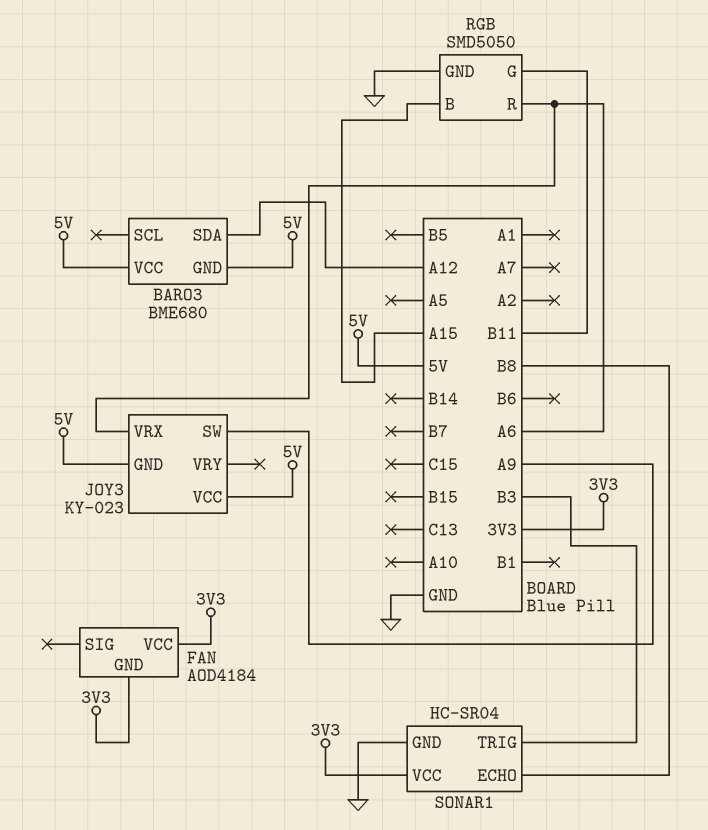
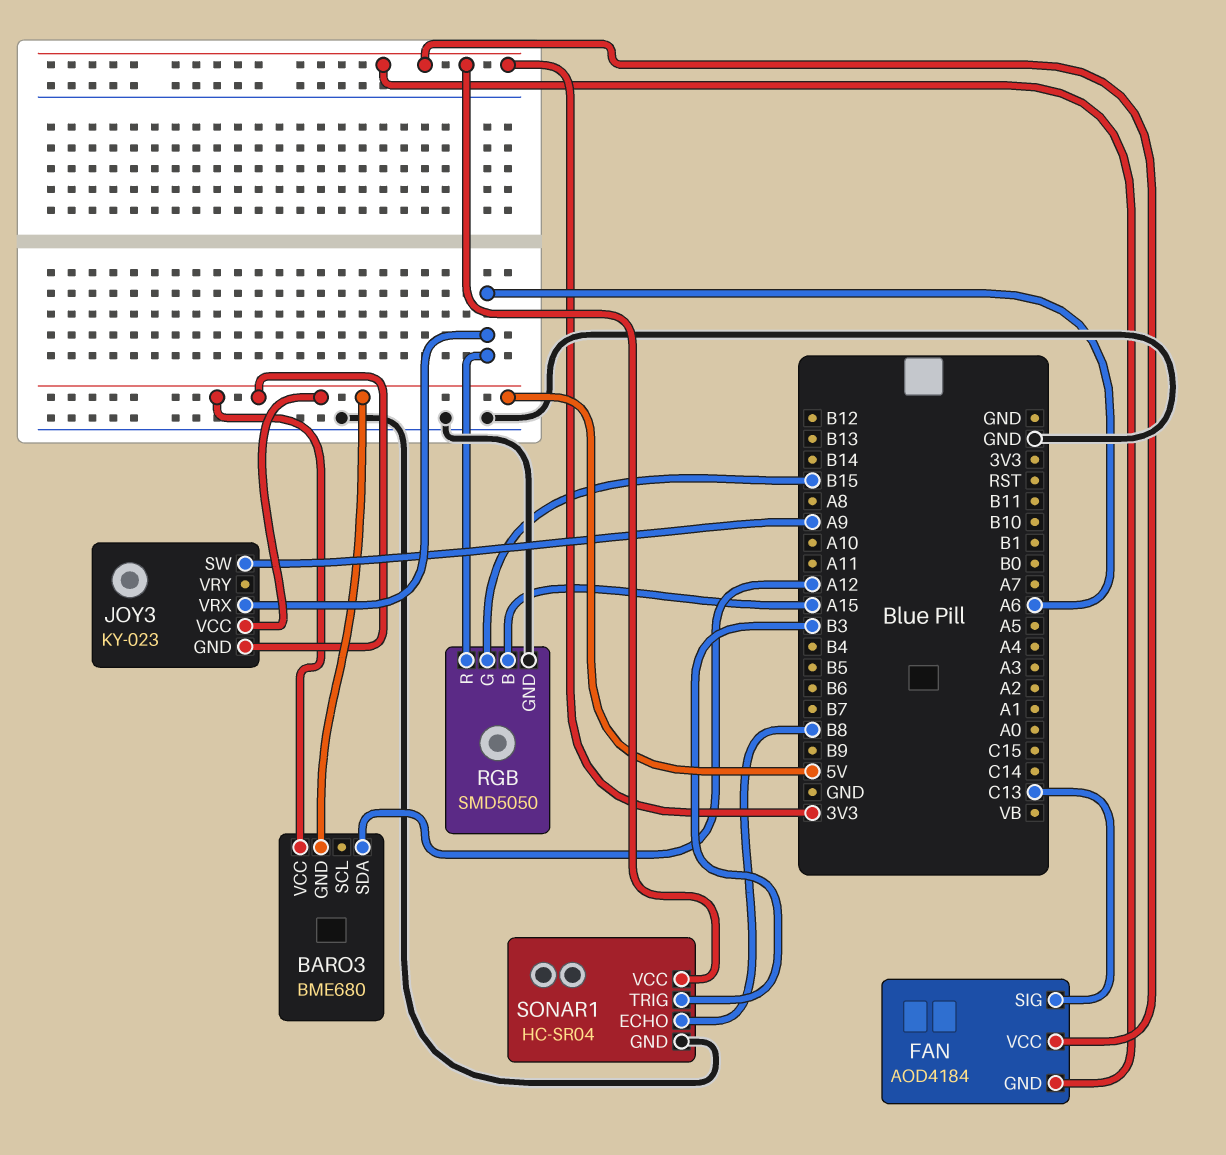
FAN pin SIG: none -> C13
RGB pin G: B11 -> B15

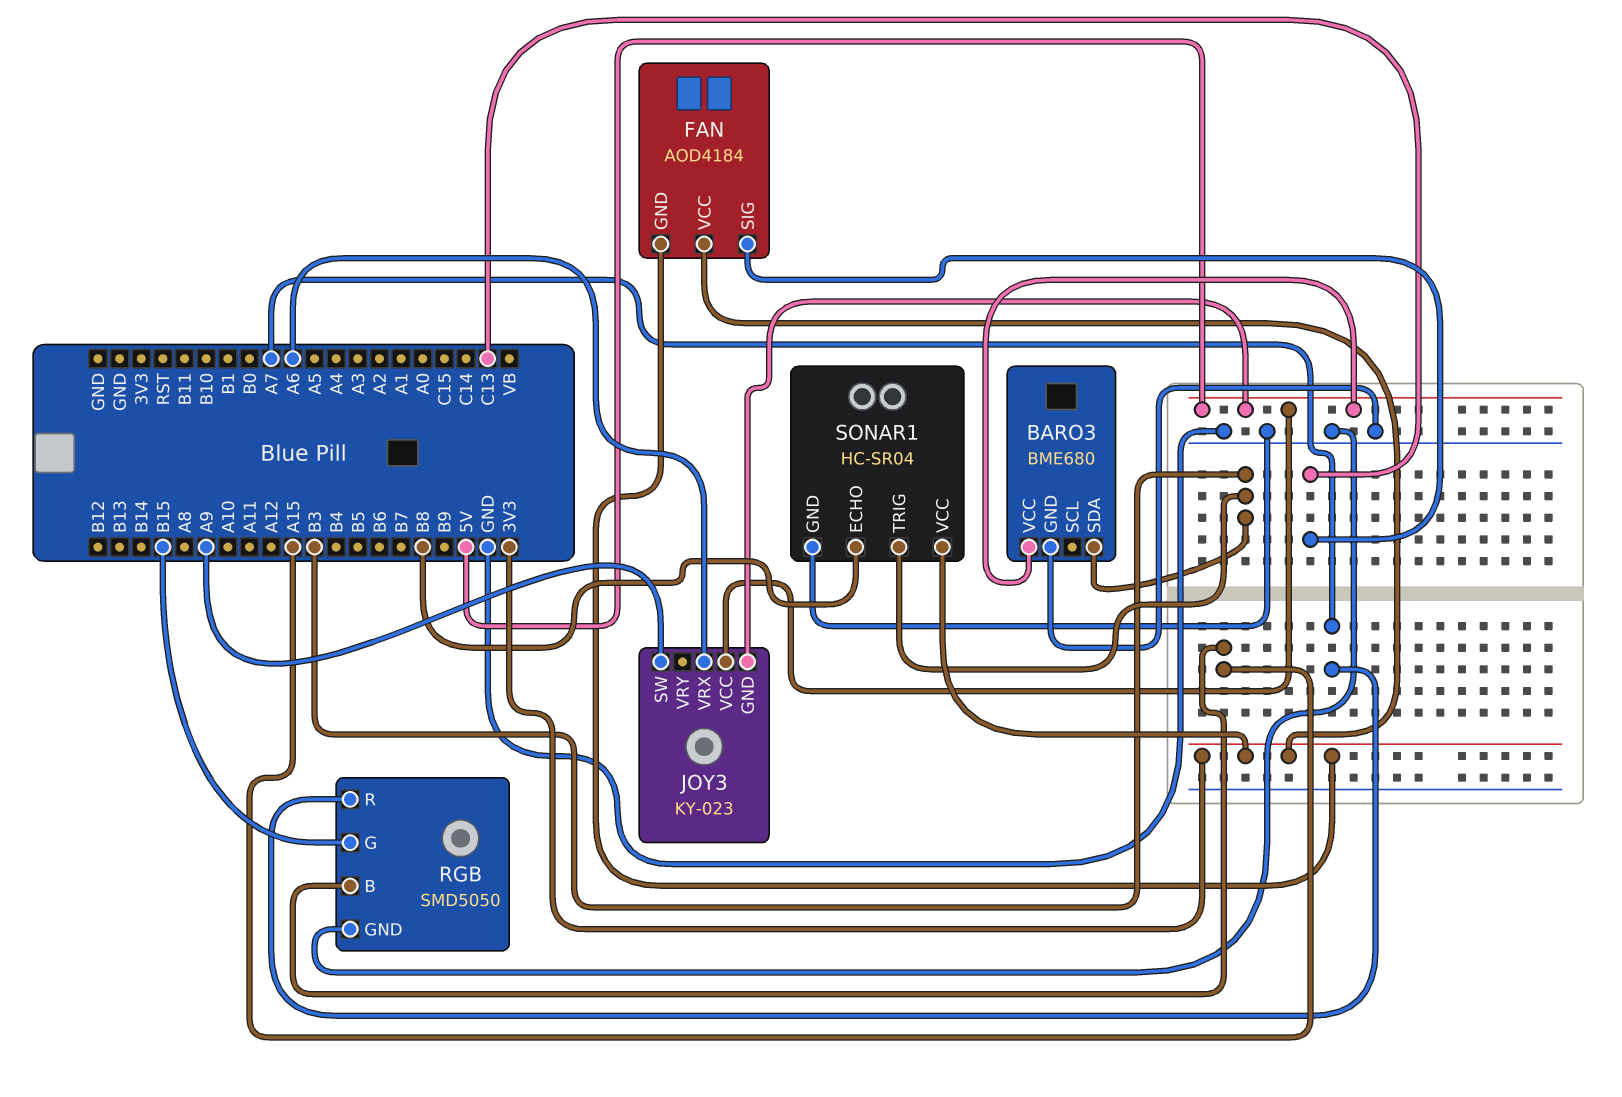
BARO3 pin GND: 5V -> GND
BARO3 pin SDA: A12 -> B3
RGB pin R: A6 -> A7

